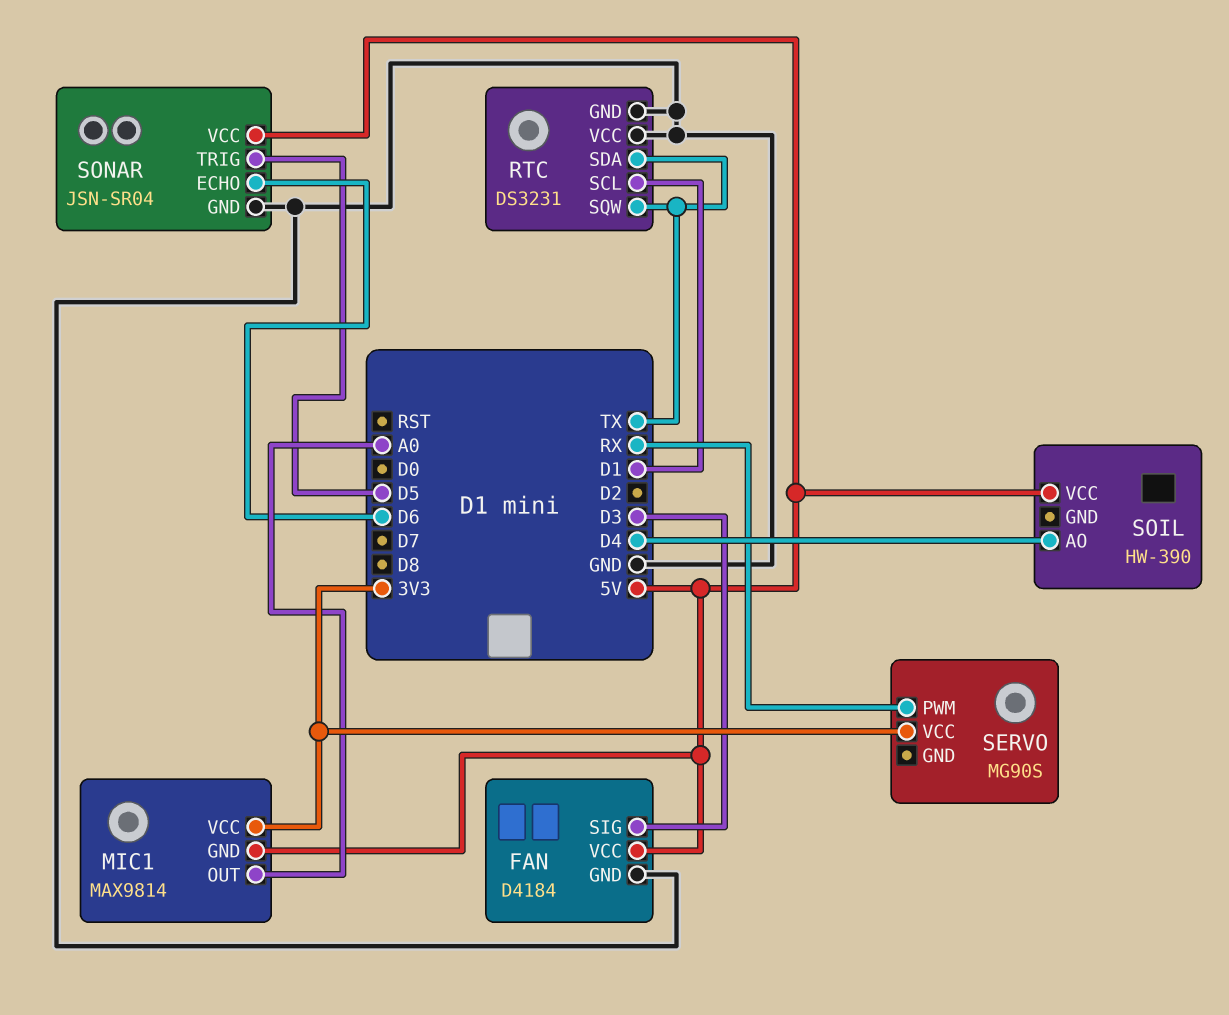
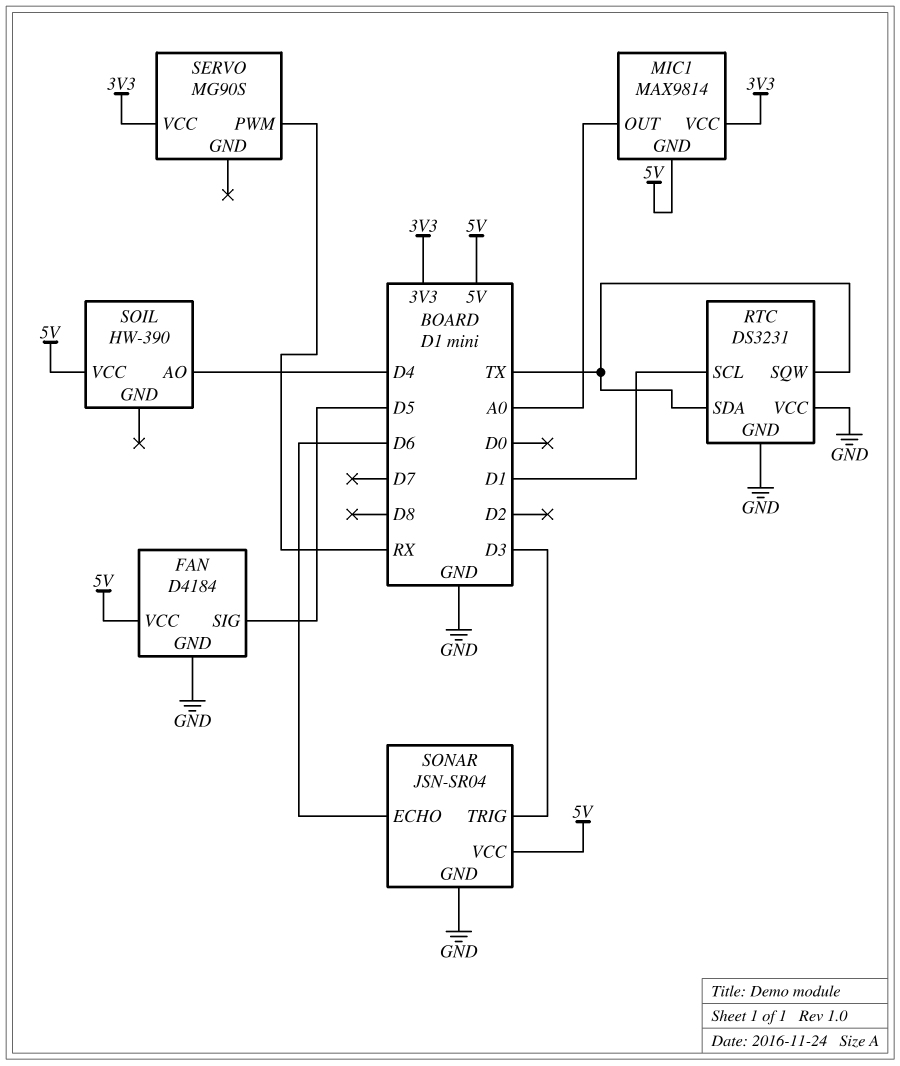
FAN pin SIG: D3 -> D5
SONAR pin TRIG: D5 -> D3

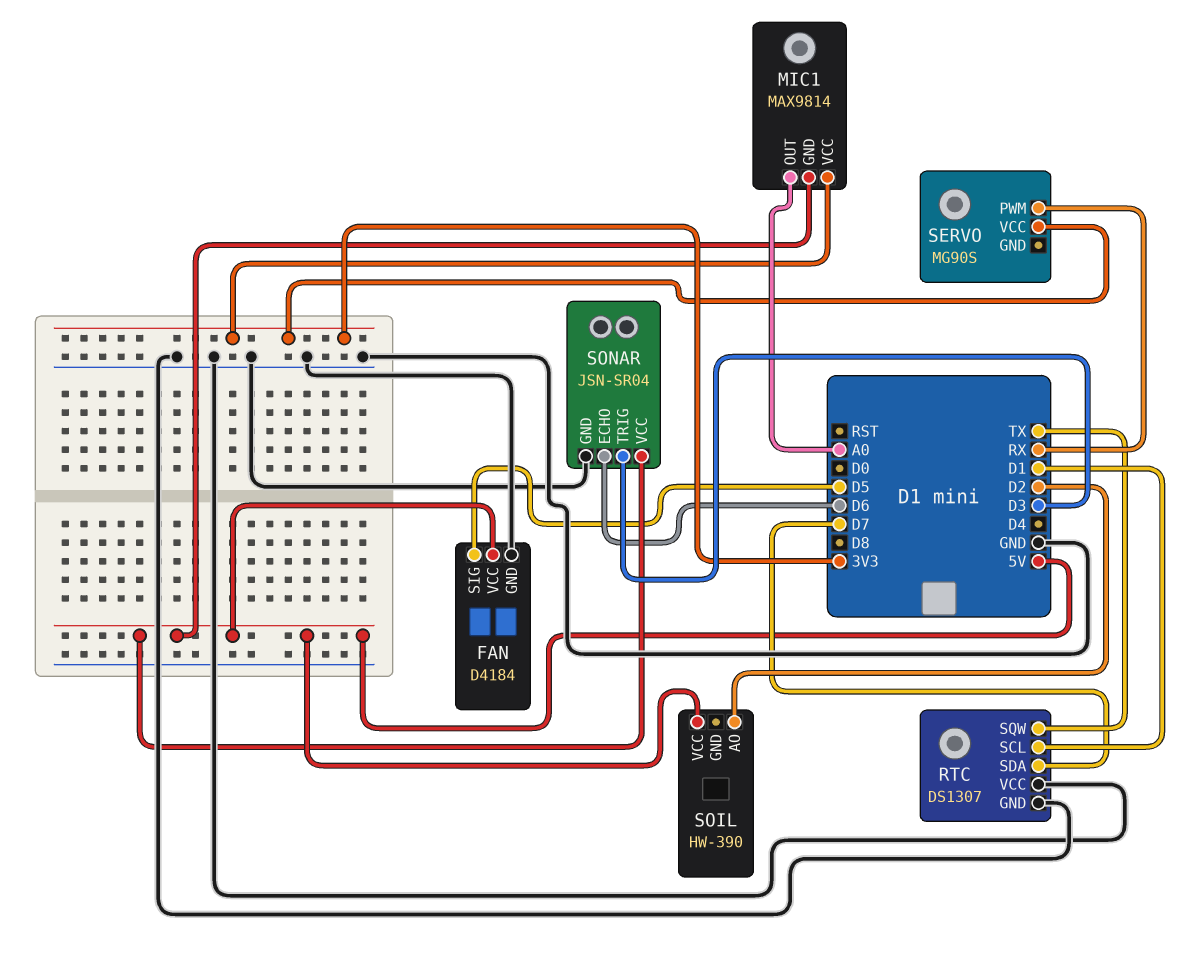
RTC: DS3231 -> DS1307
RTC pin SDA: TX -> D7
SOIL pin AO: D4 -> D2

